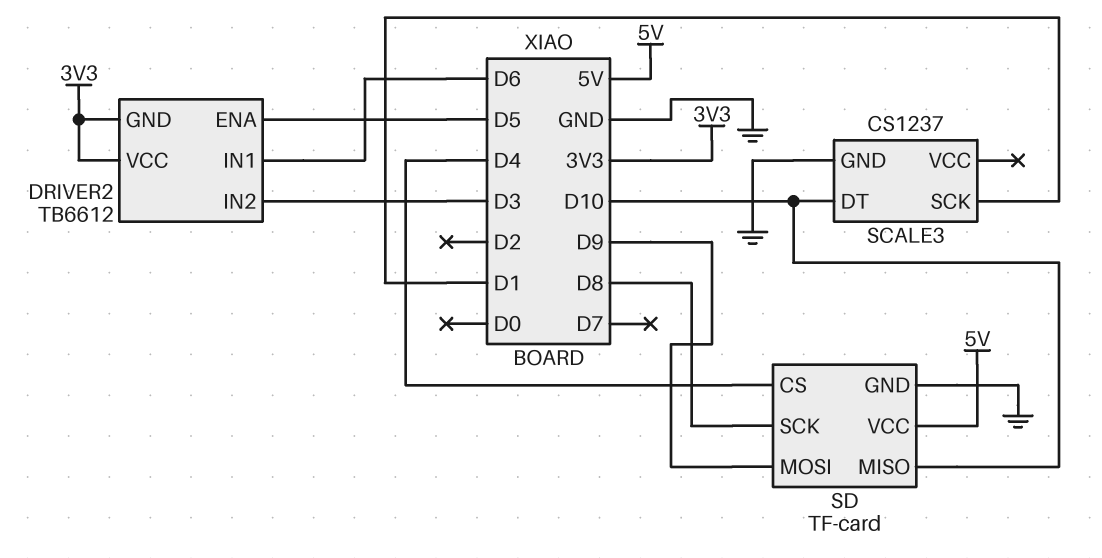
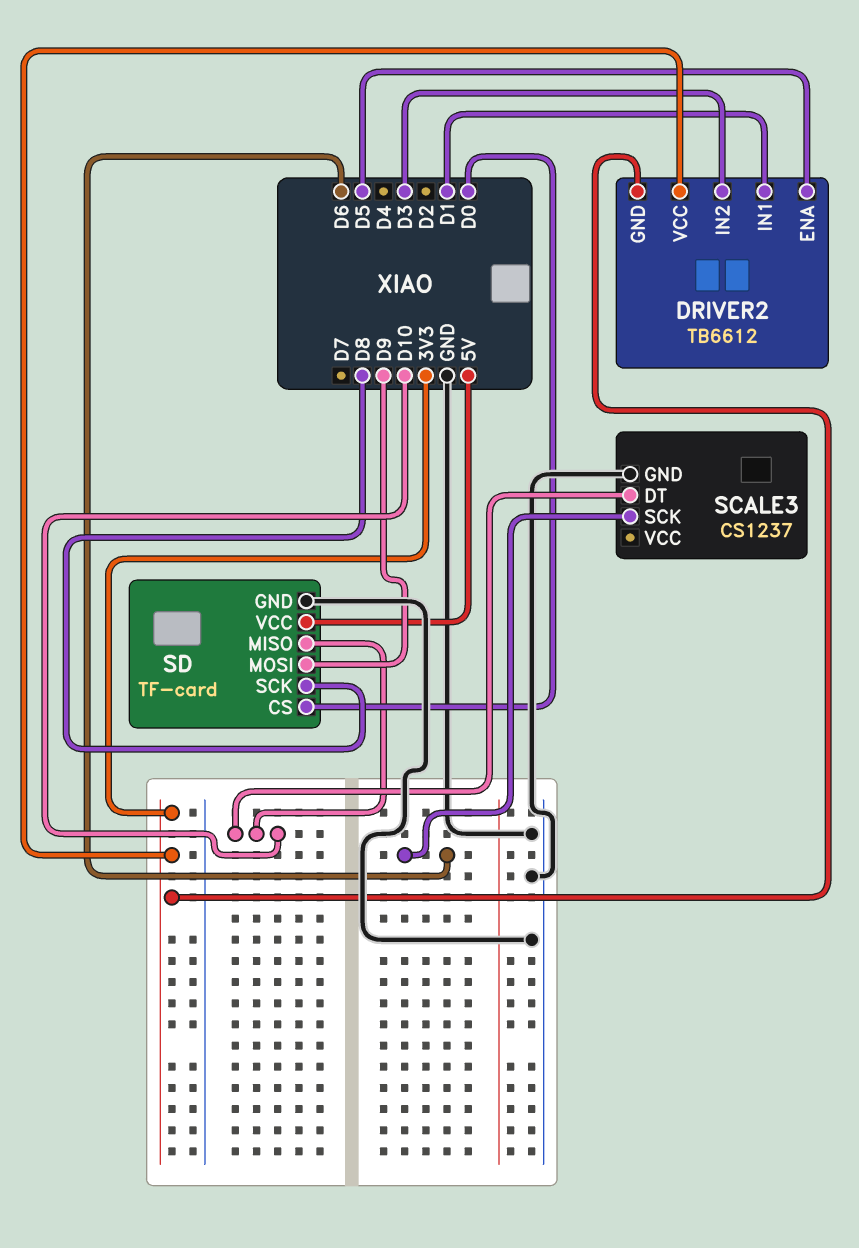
DRIVER2 pin IN1: D6 -> D1
SCALE3 pin SCK: D1 -> D6
SD pin CS: D4 -> D0

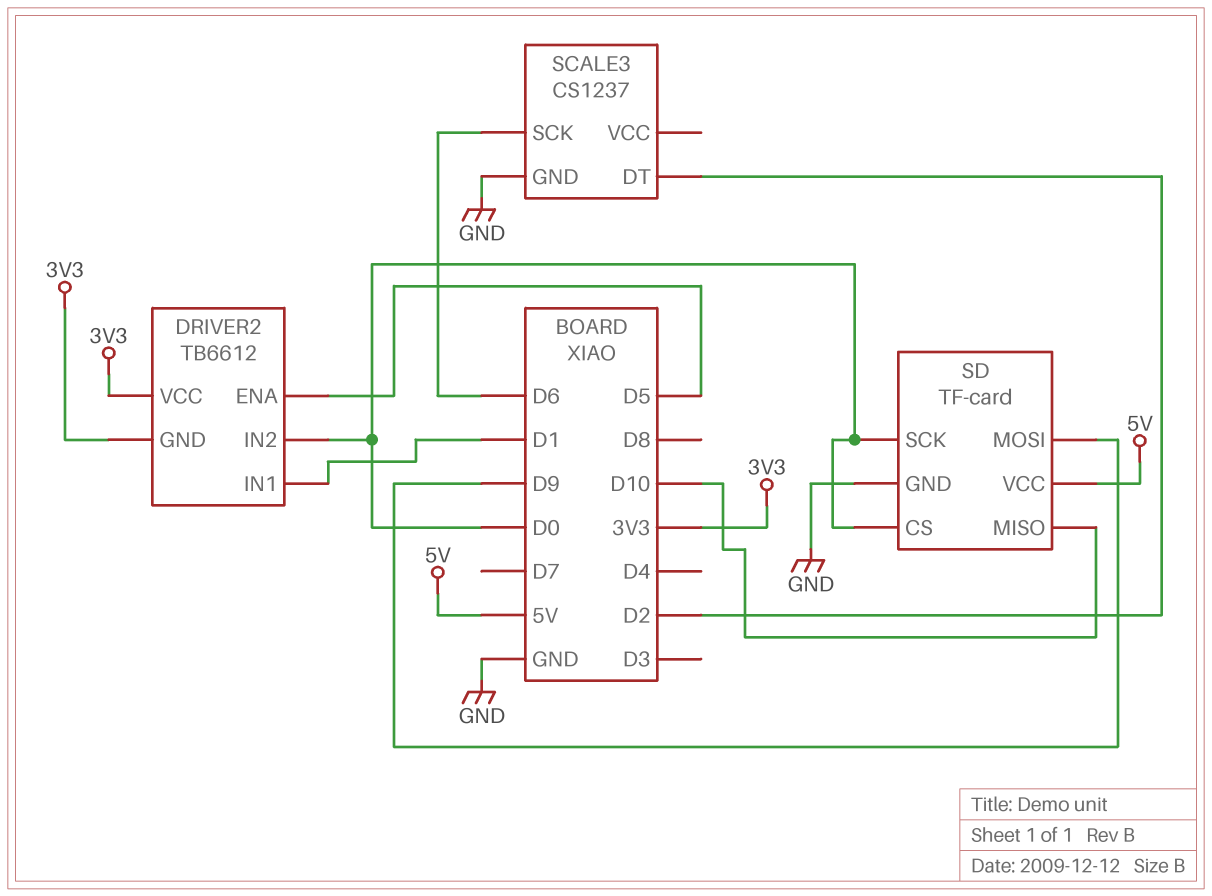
DRIVER2 pin IN2: D3 -> D0
SCALE3 pin DT: D10 -> D2
SD pin SCK: D8 -> D0

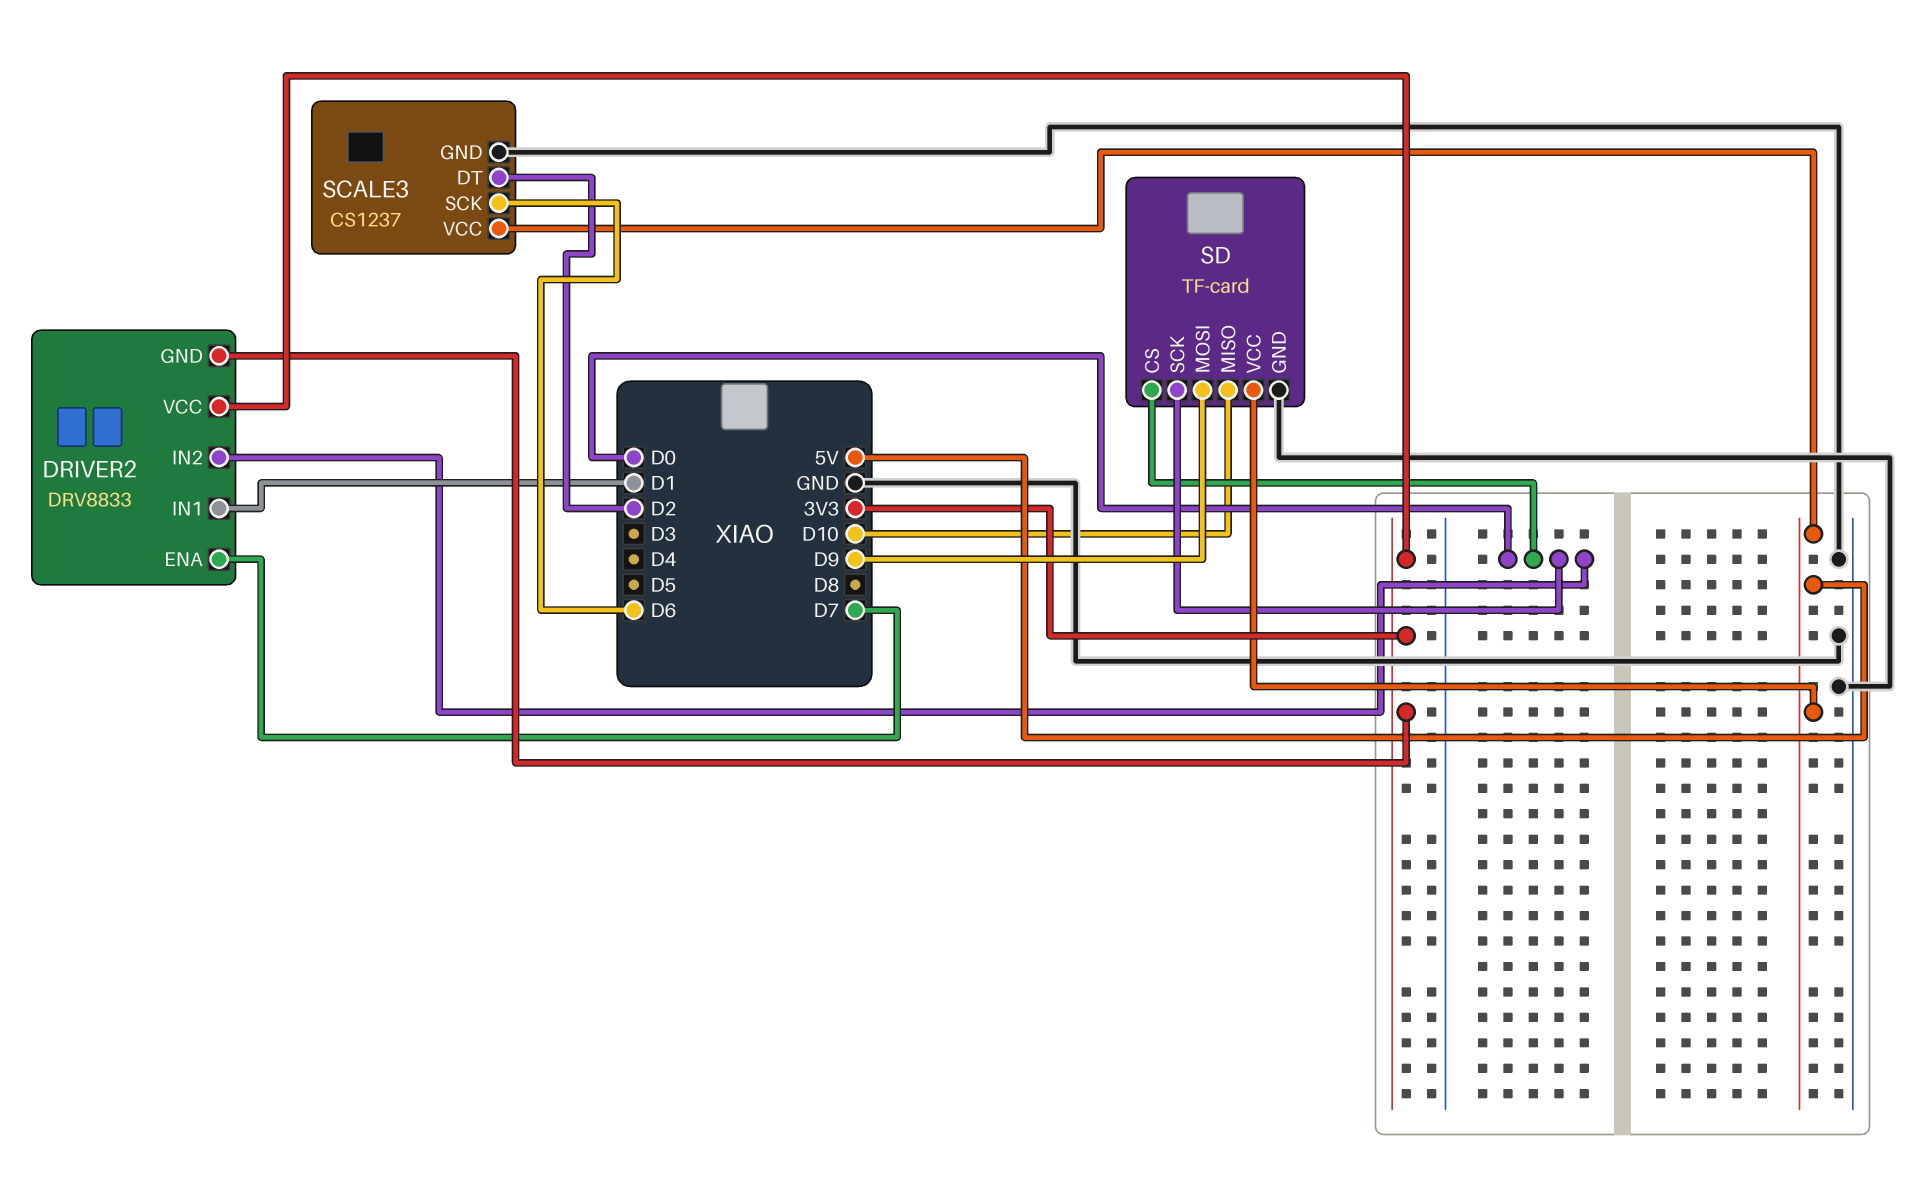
DRIVER2: TB6612 -> DRV8833
DRIVER2 pin ENA: D5 -> D7
SCALE3 pin VCC: none -> 5V

